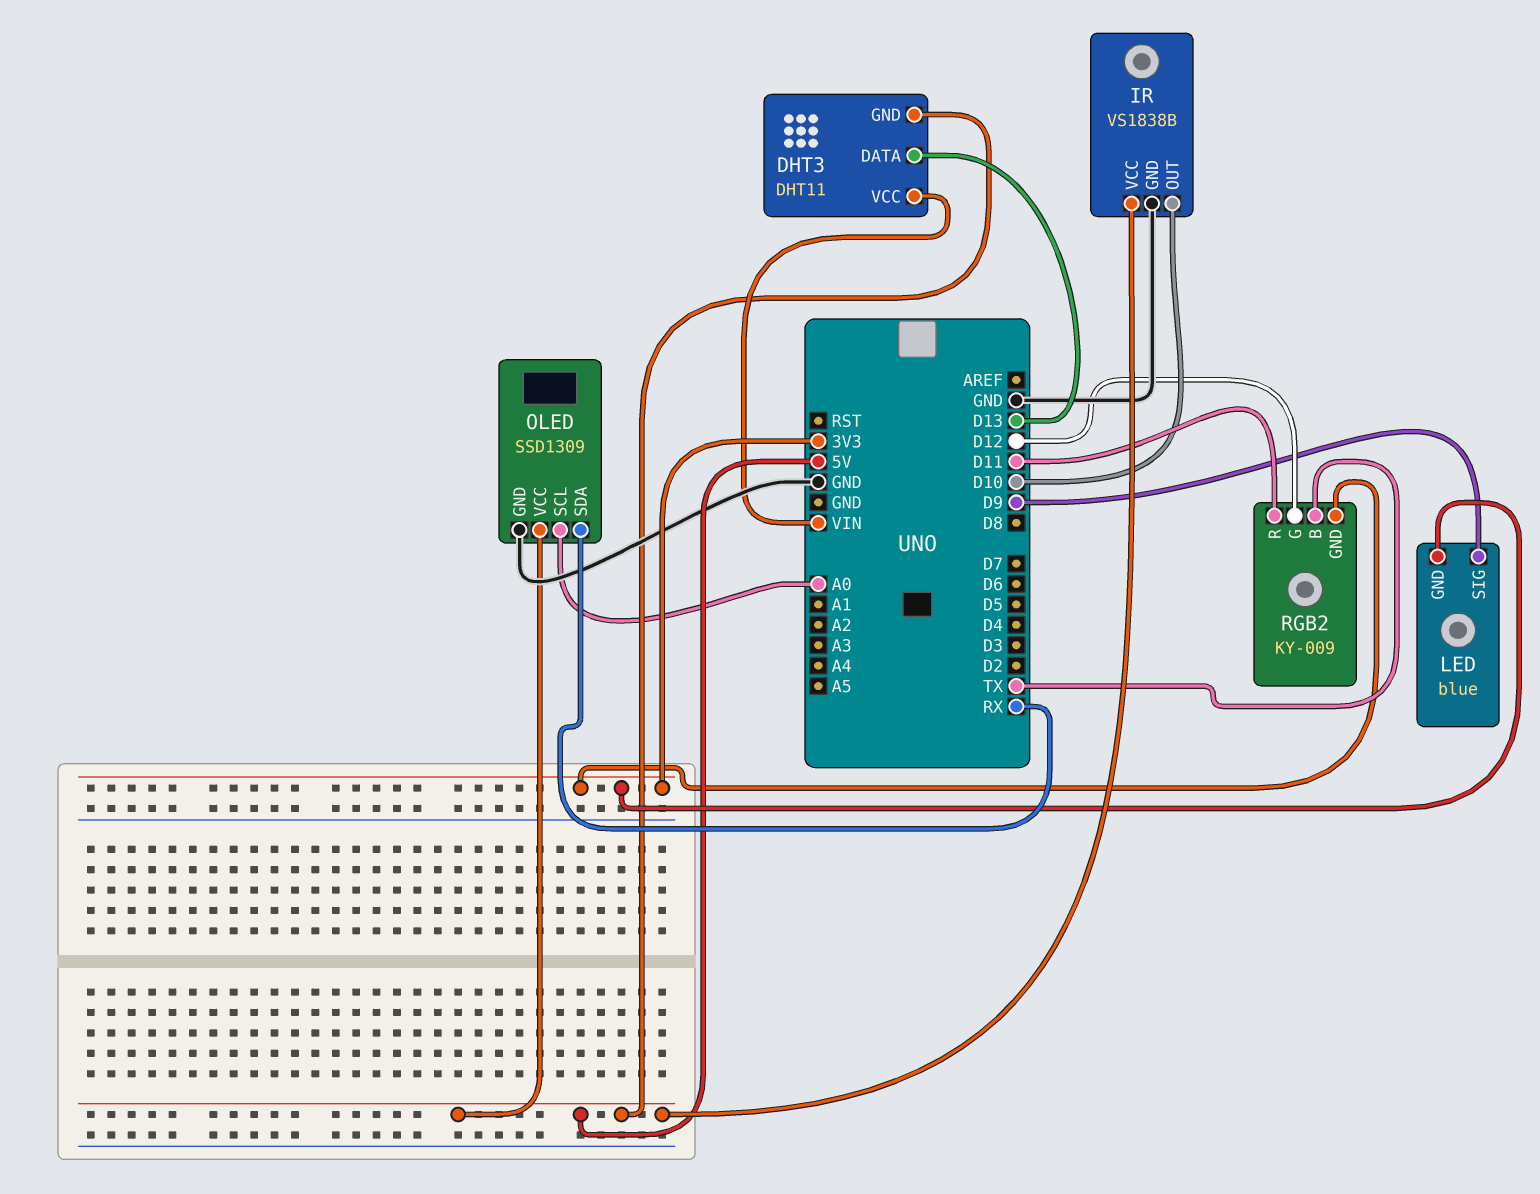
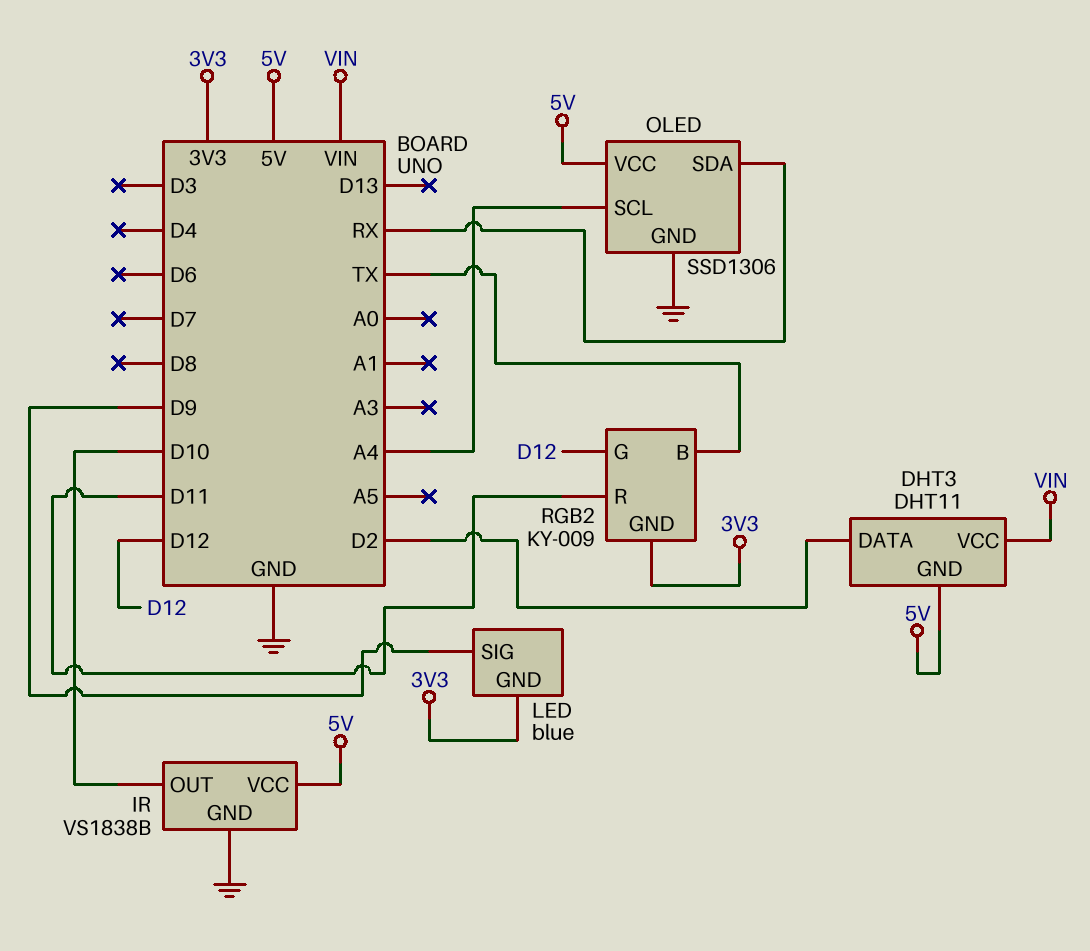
DHT3 pin DATA: D13 -> D2
OLED: SSD1309 -> SSD1306
OLED pin SCL: A0 -> A4

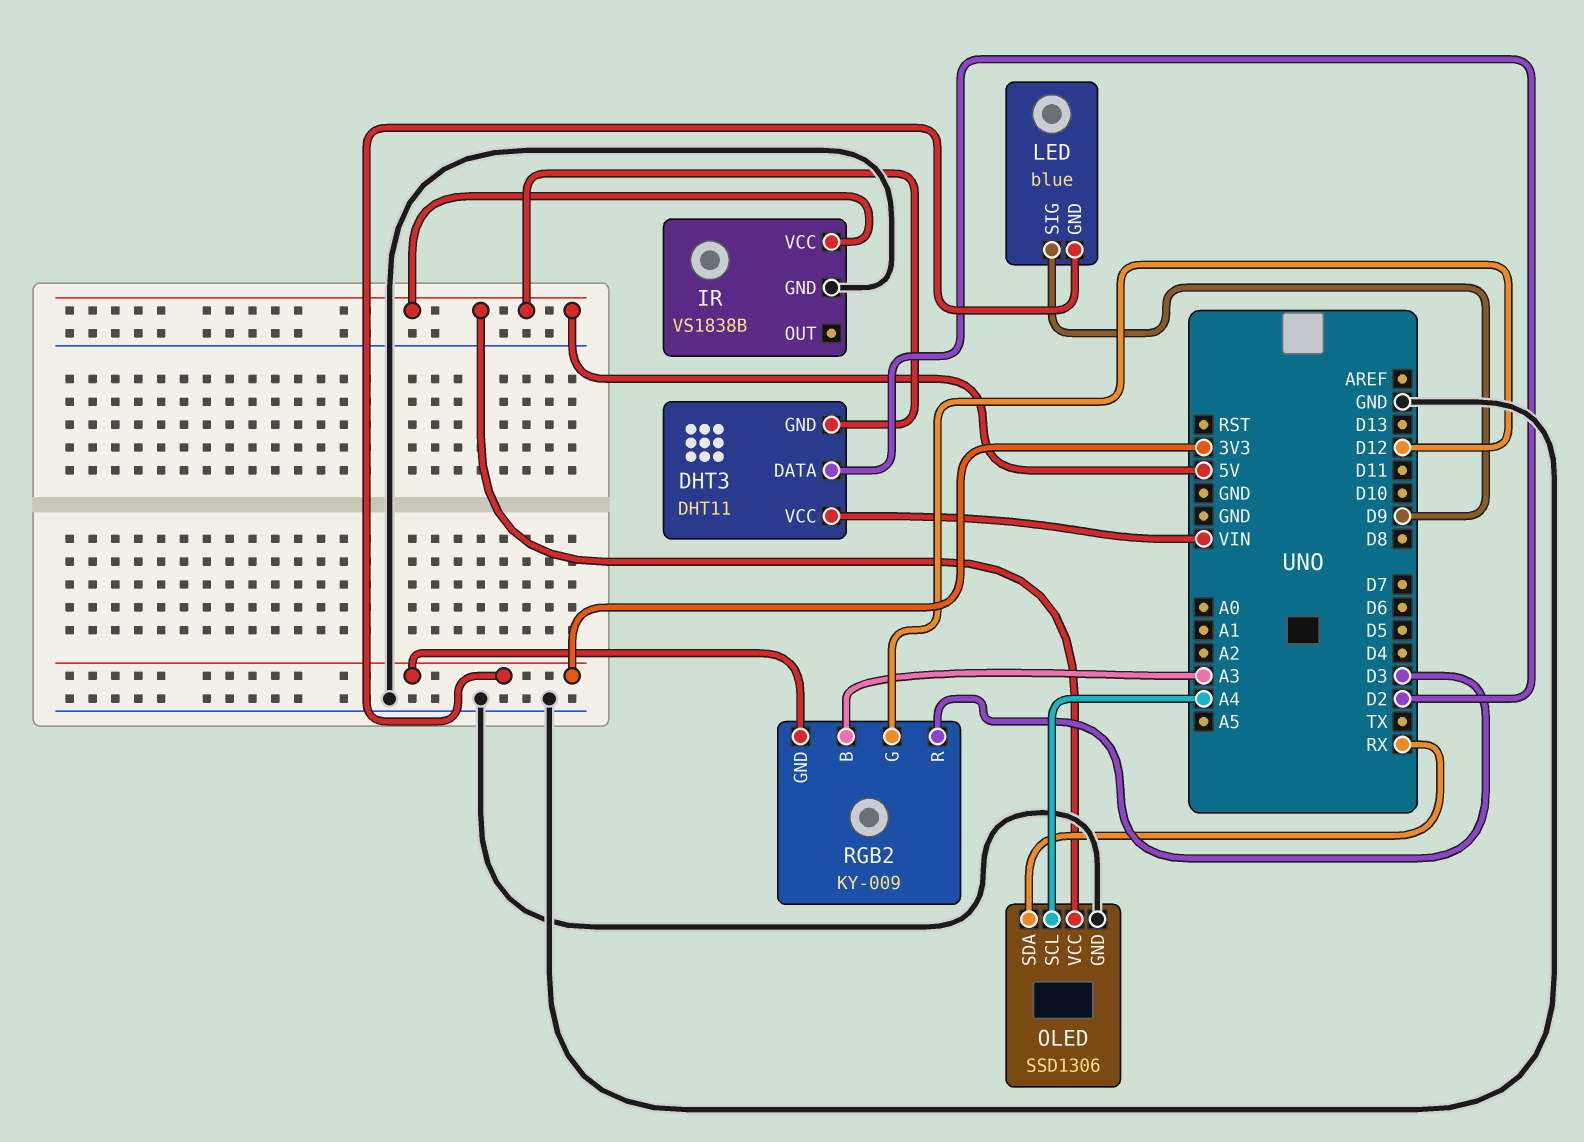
IR pin OUT: D10 -> none
RGB2 pin B: TX -> A3
RGB2 pin R: D11 -> D3

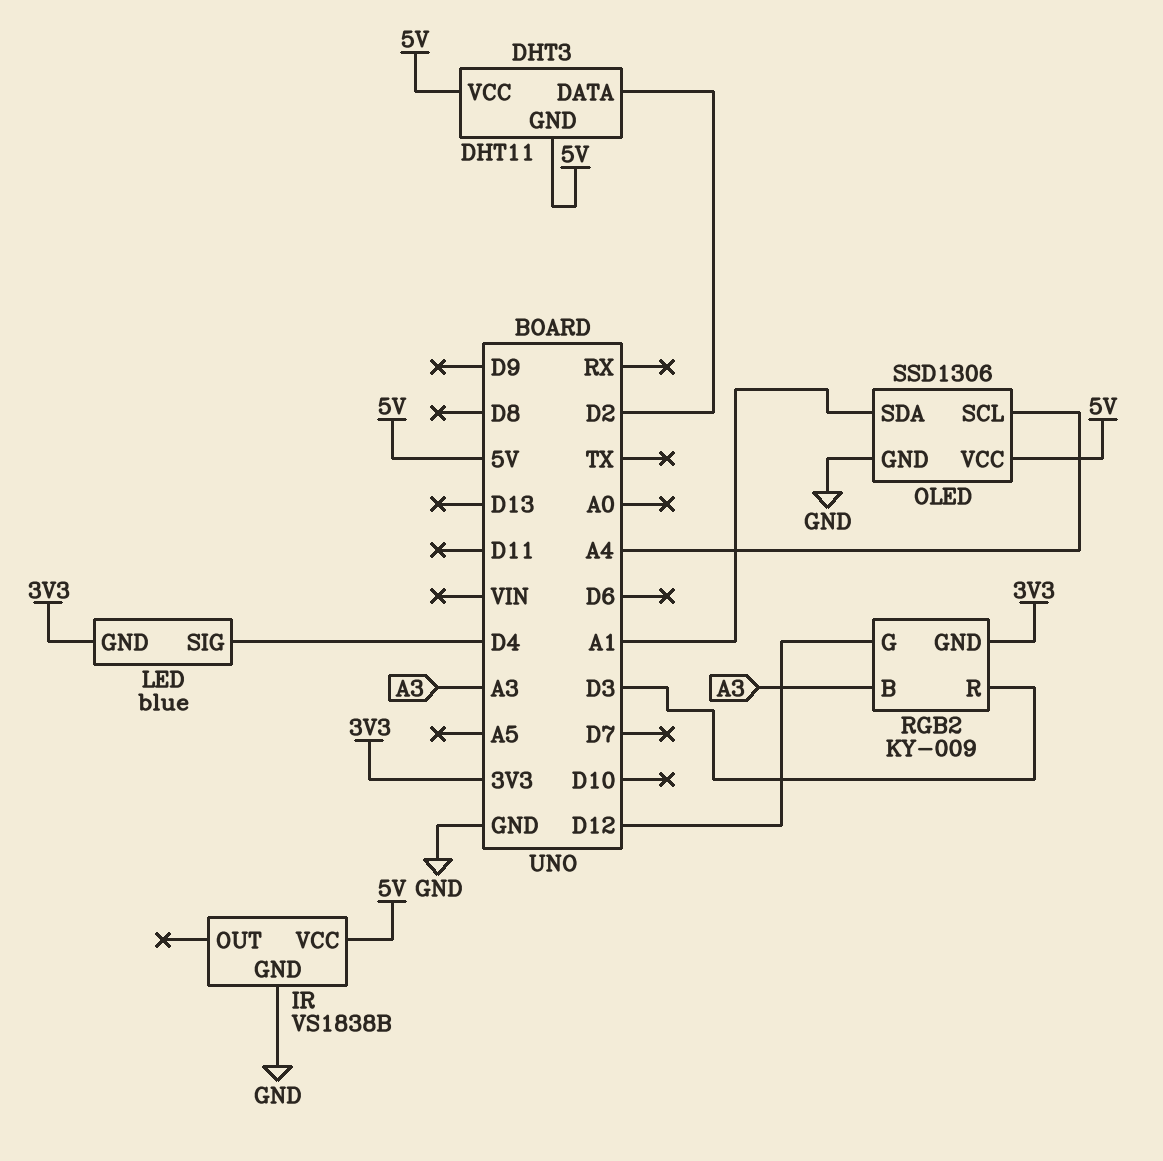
DHT3 pin VCC: VIN -> 5V
LED pin SIG: D9 -> D4
OLED pin SDA: RX -> A1

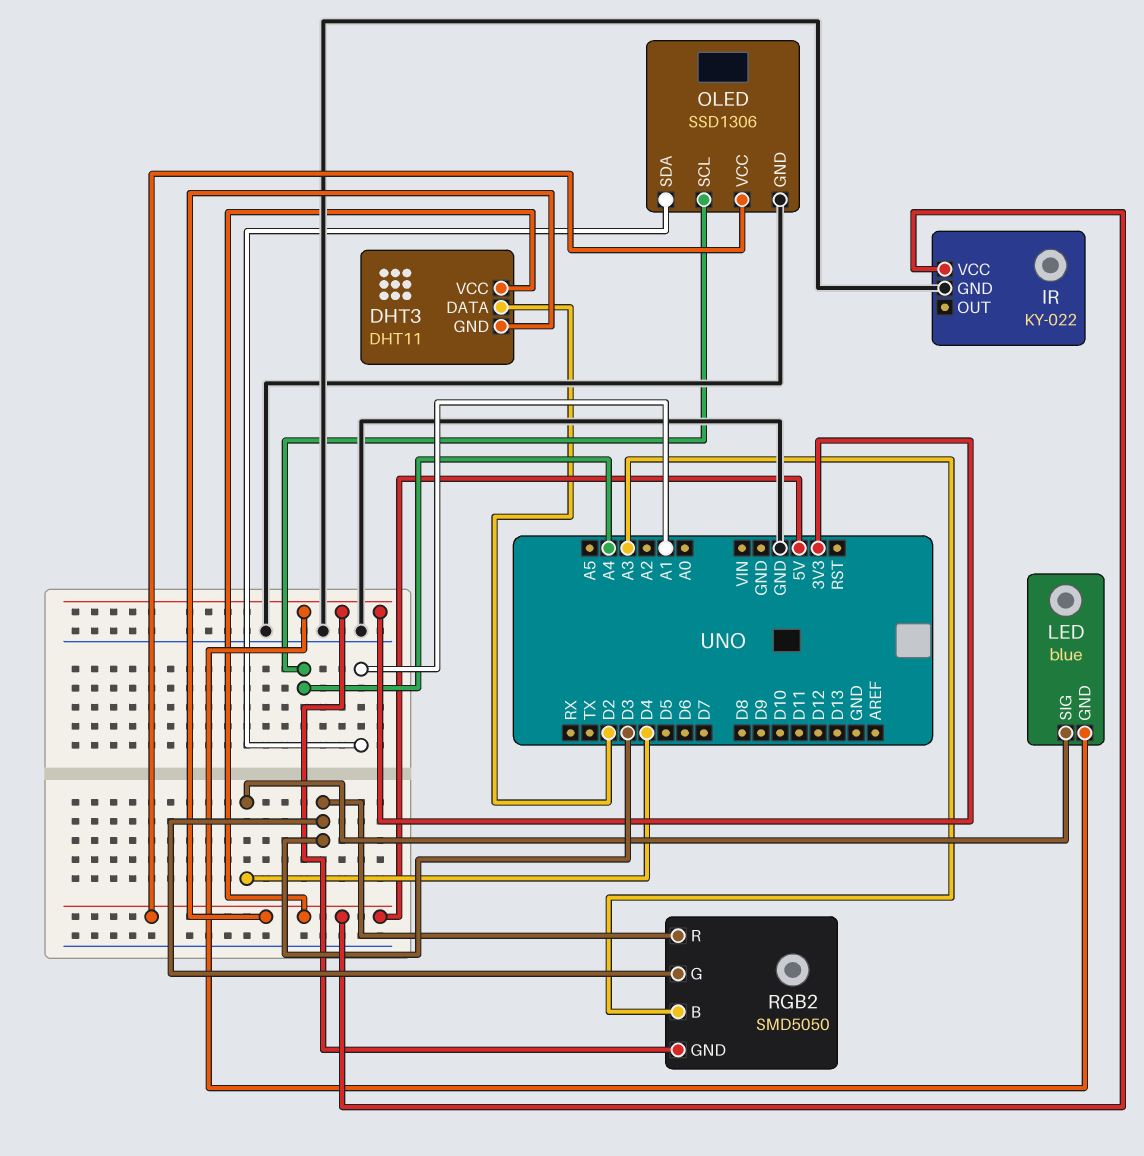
IR: VS1838B -> KY-022
RGB2: KY-009 -> SMD5050
RGB2 pin G: D12 -> D3

